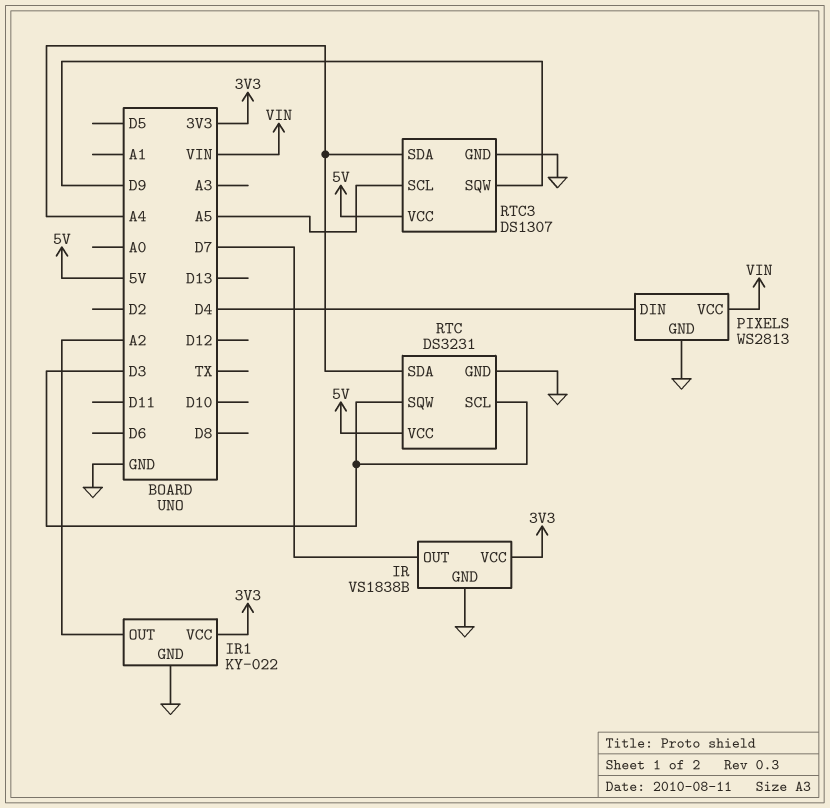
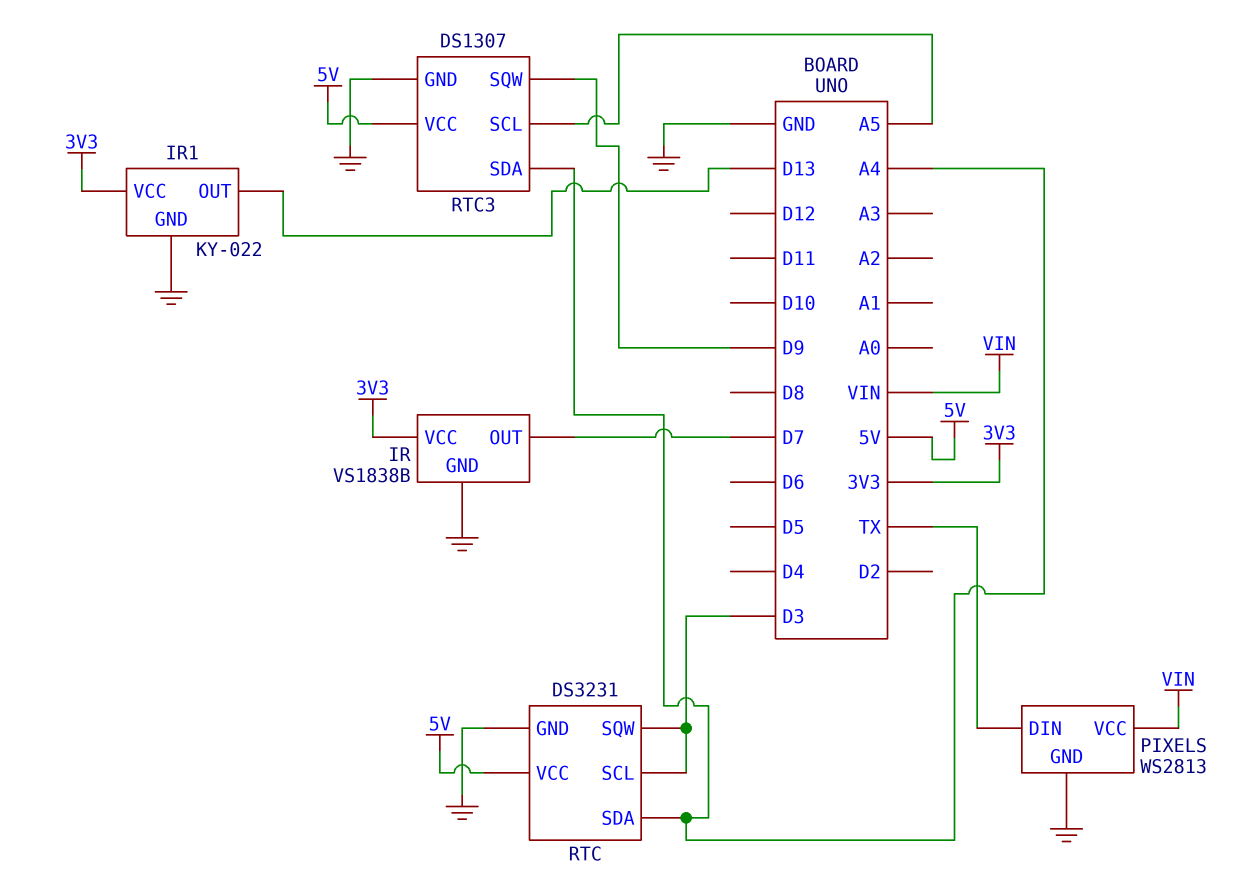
IR1 pin OUT: A2 -> D13
PIXELS pin DIN: D4 -> TX

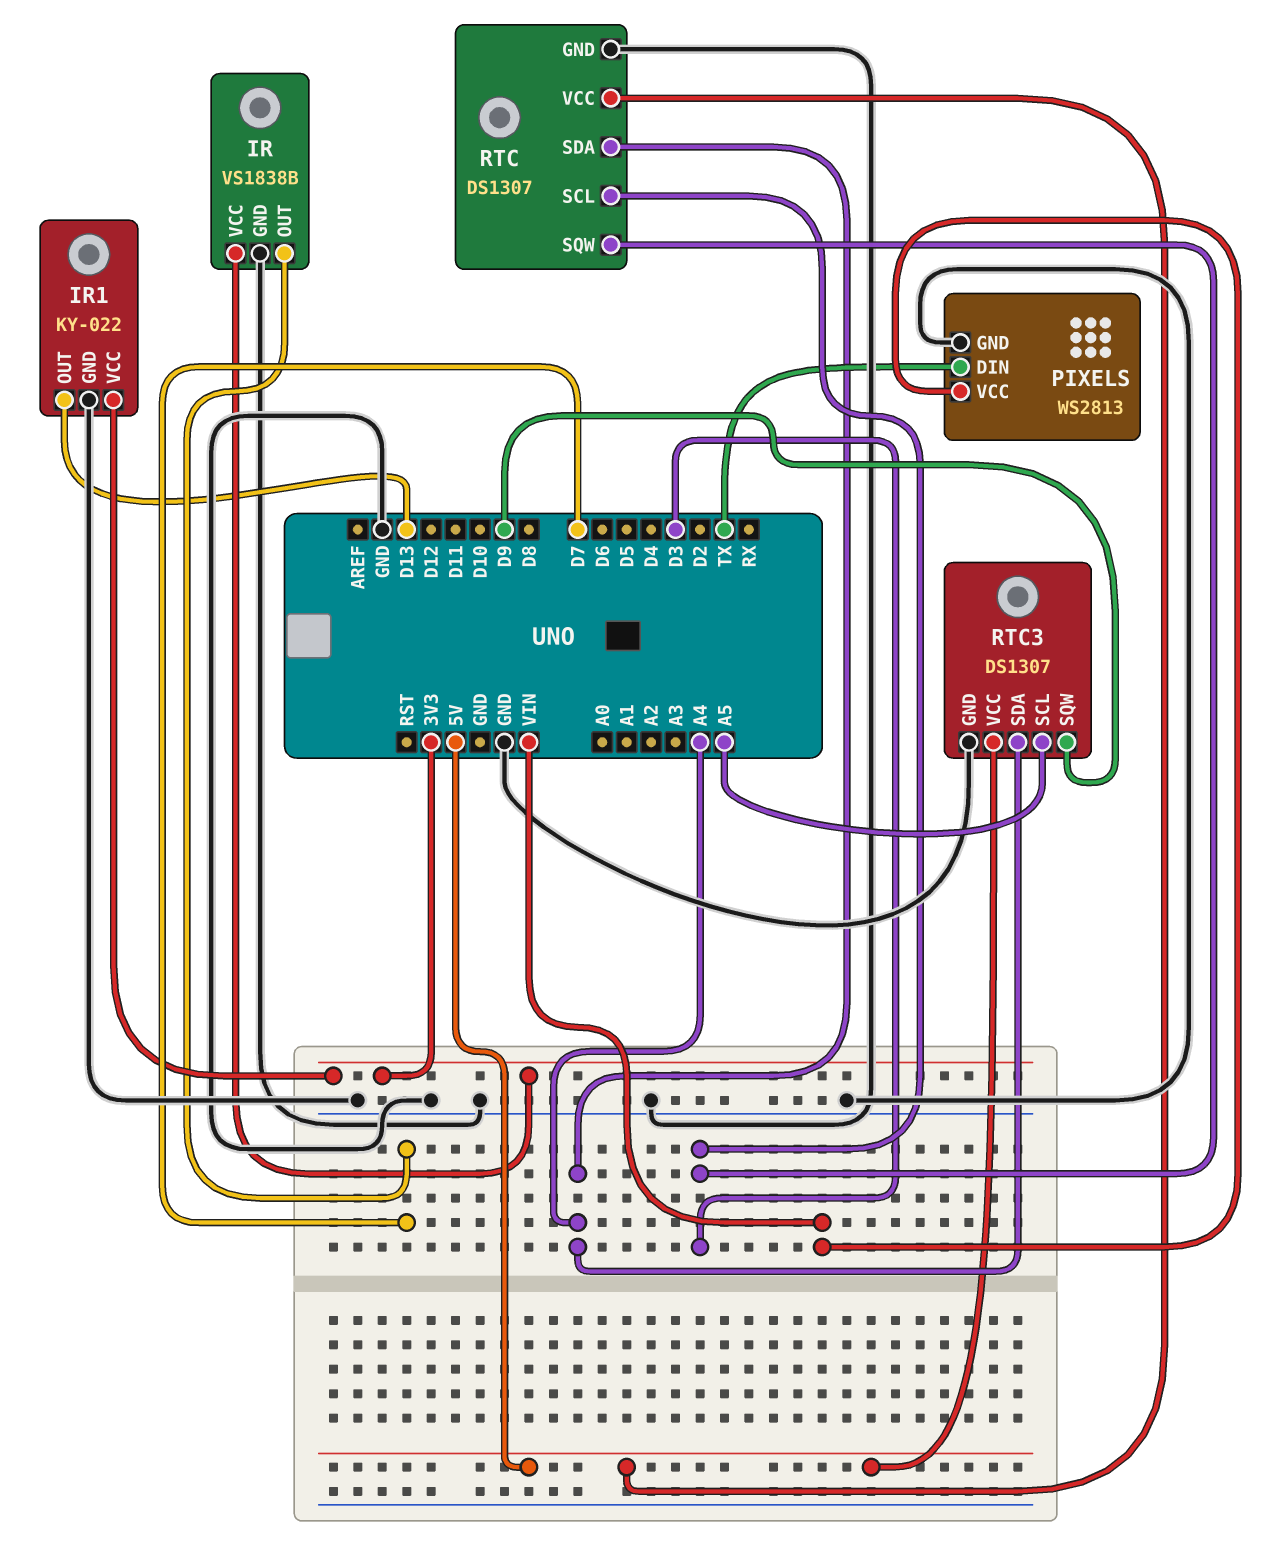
RTC: DS3231 -> DS1307

